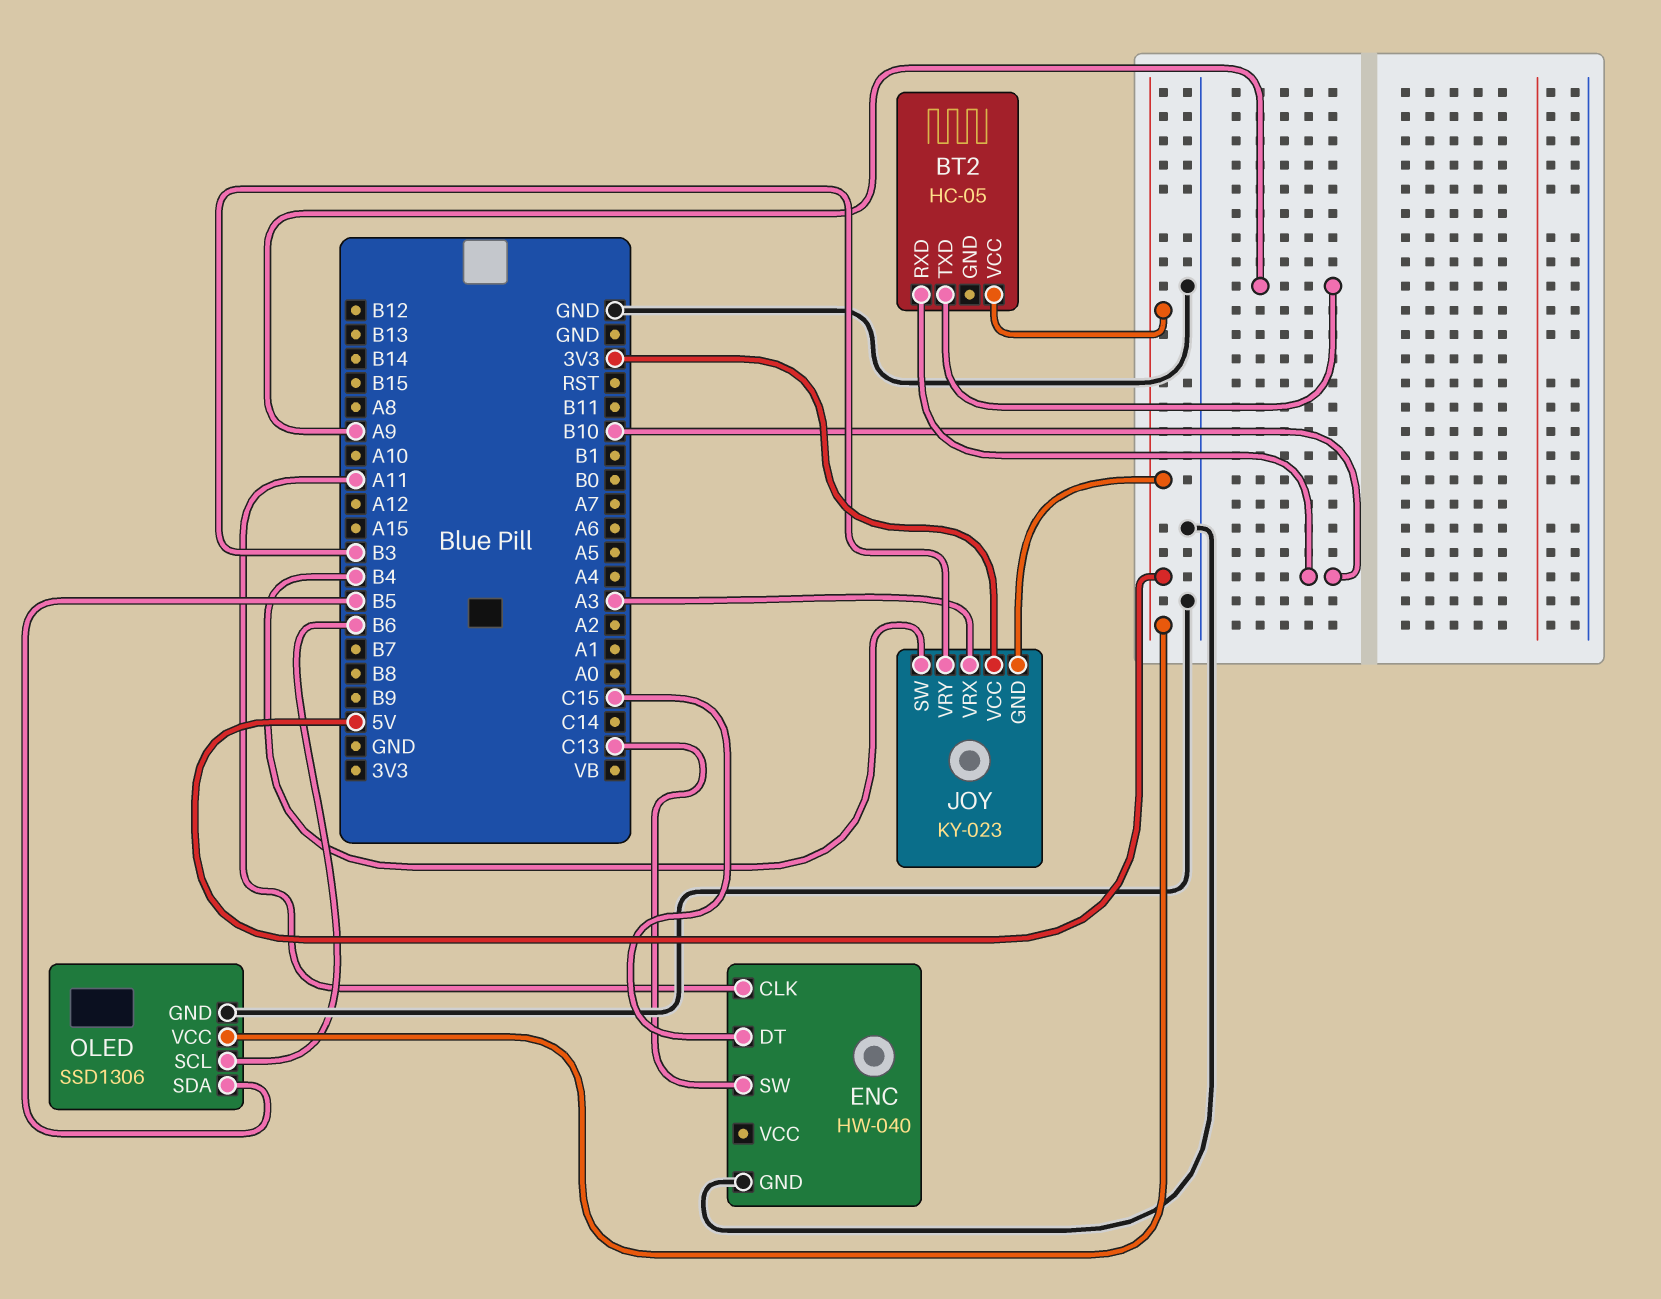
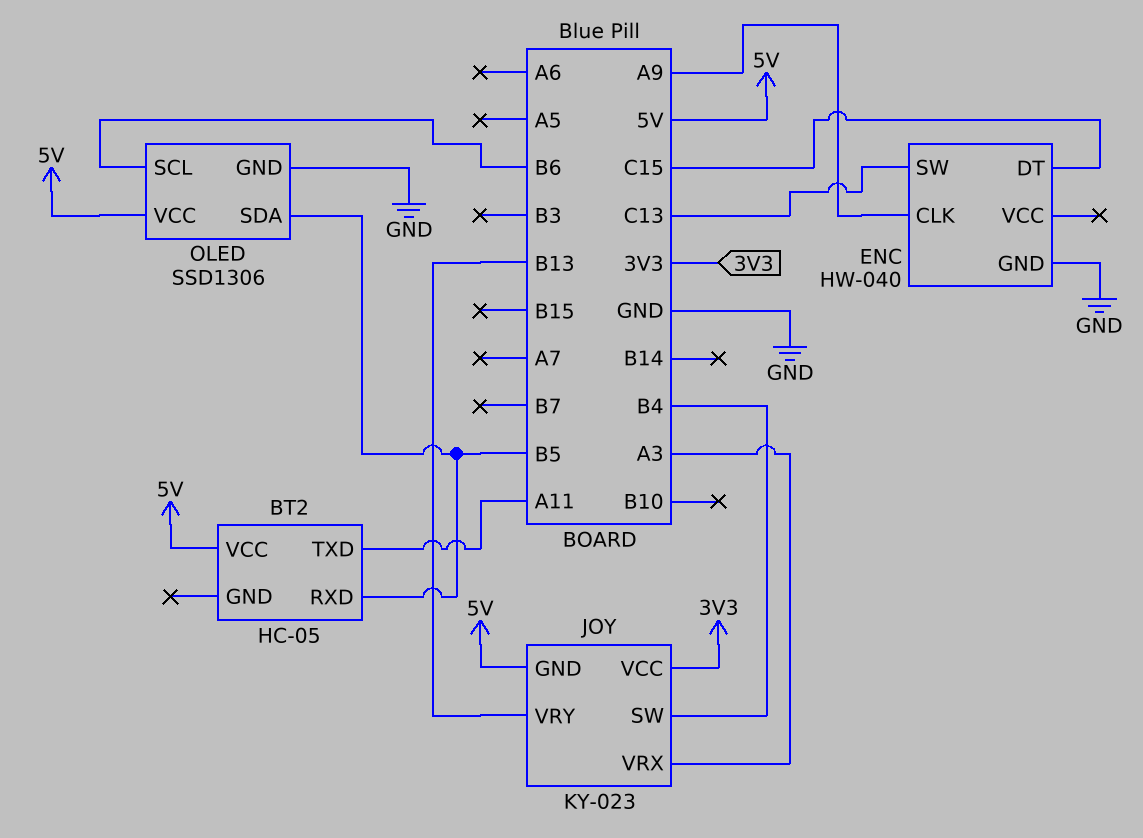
BT2 pin RXD: B10 -> B5
BT2 pin TXD: A9 -> A11
ENC pin CLK: A11 -> A9
JOY pin VRY: B3 -> B13

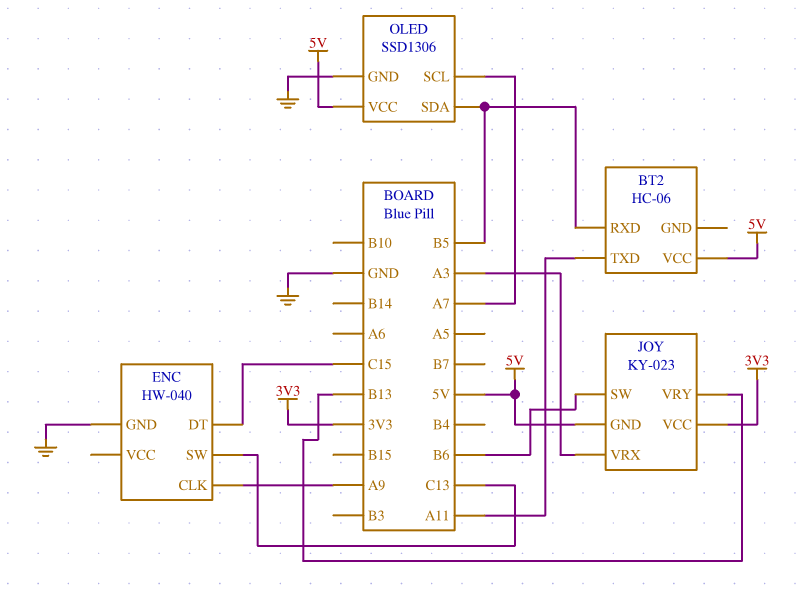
BT2: HC-05 -> HC-06
JOY pin SW: B4 -> B6
OLED pin SCL: B6 -> A7

